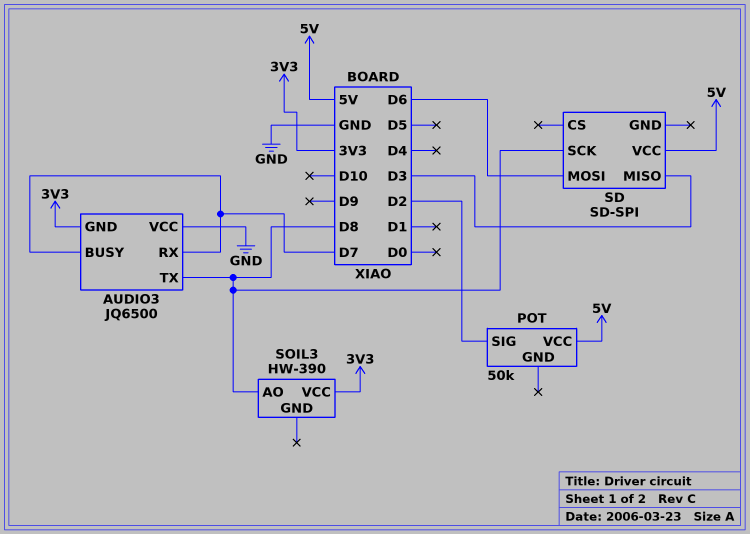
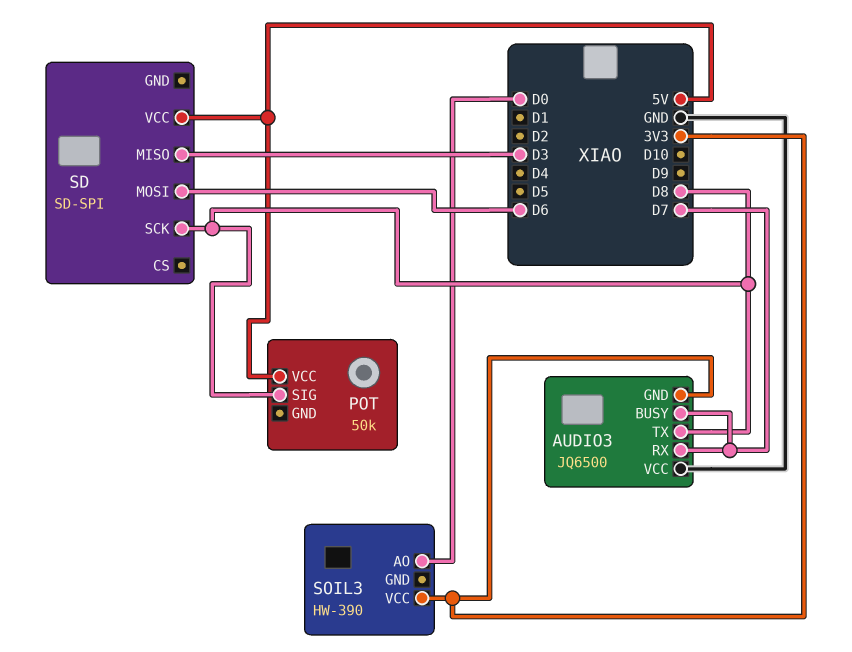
POT pin SIG: D2 -> D8
SOIL3 pin AO: D8 -> D0

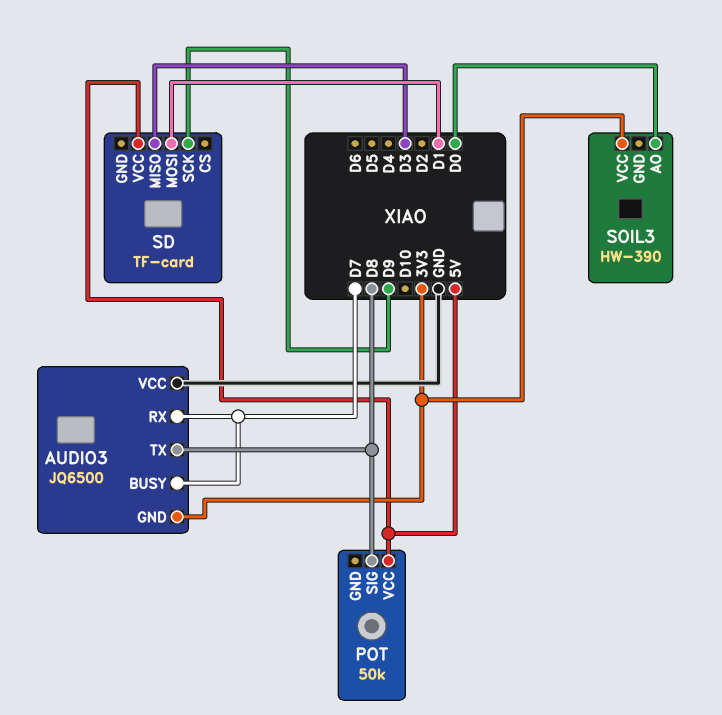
SD: SD-SPI -> TF-card
SD pin MOSI: D6 -> D1
SD pin SCK: D8 -> D9

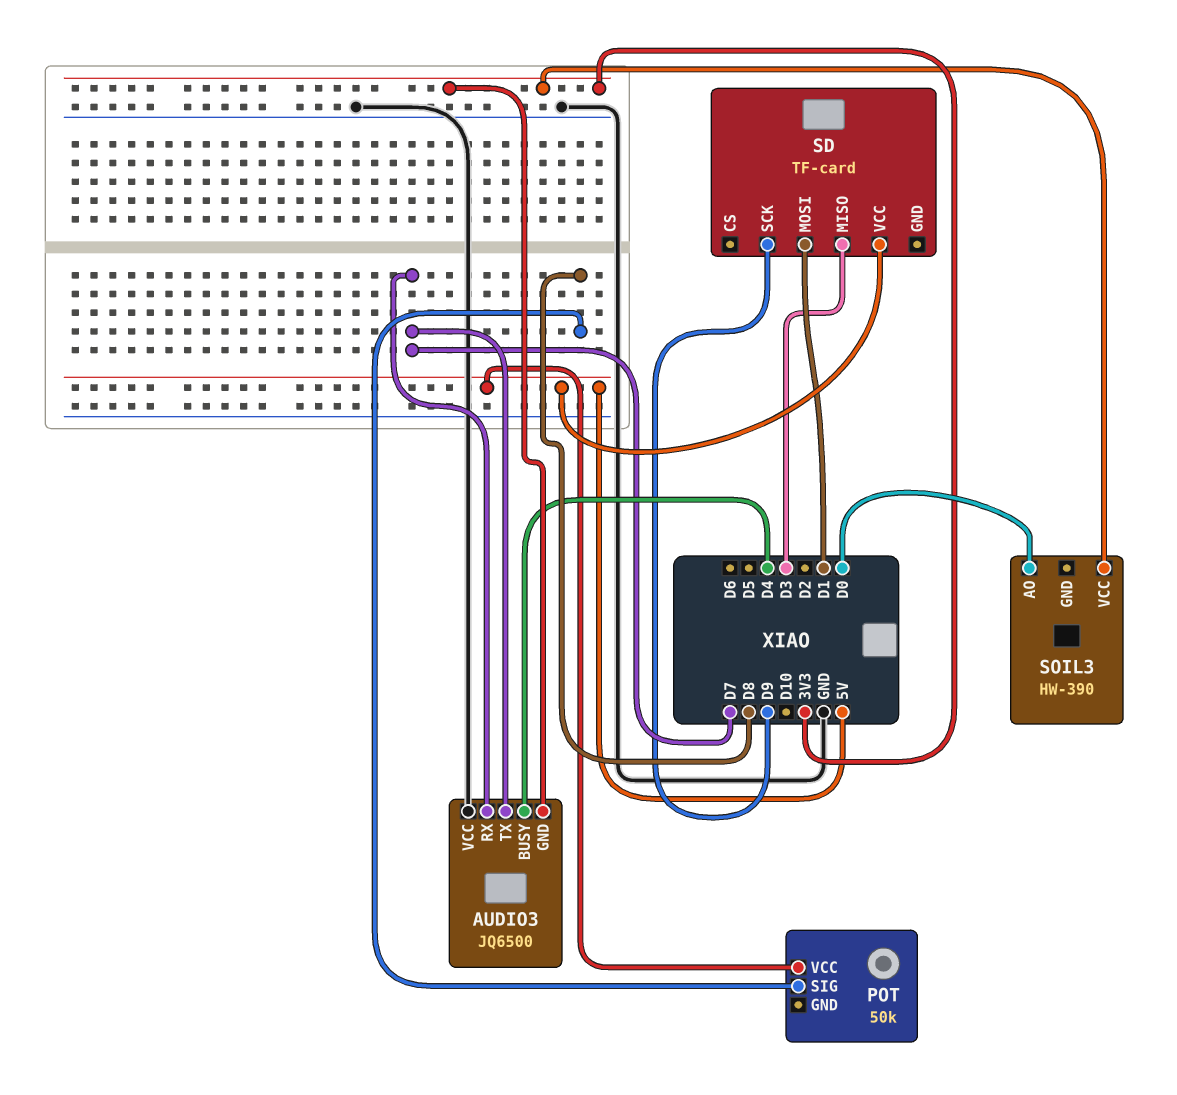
AUDIO3 pin BUSY: D7 -> D4
AUDIO3 pin TX: D8 -> D7

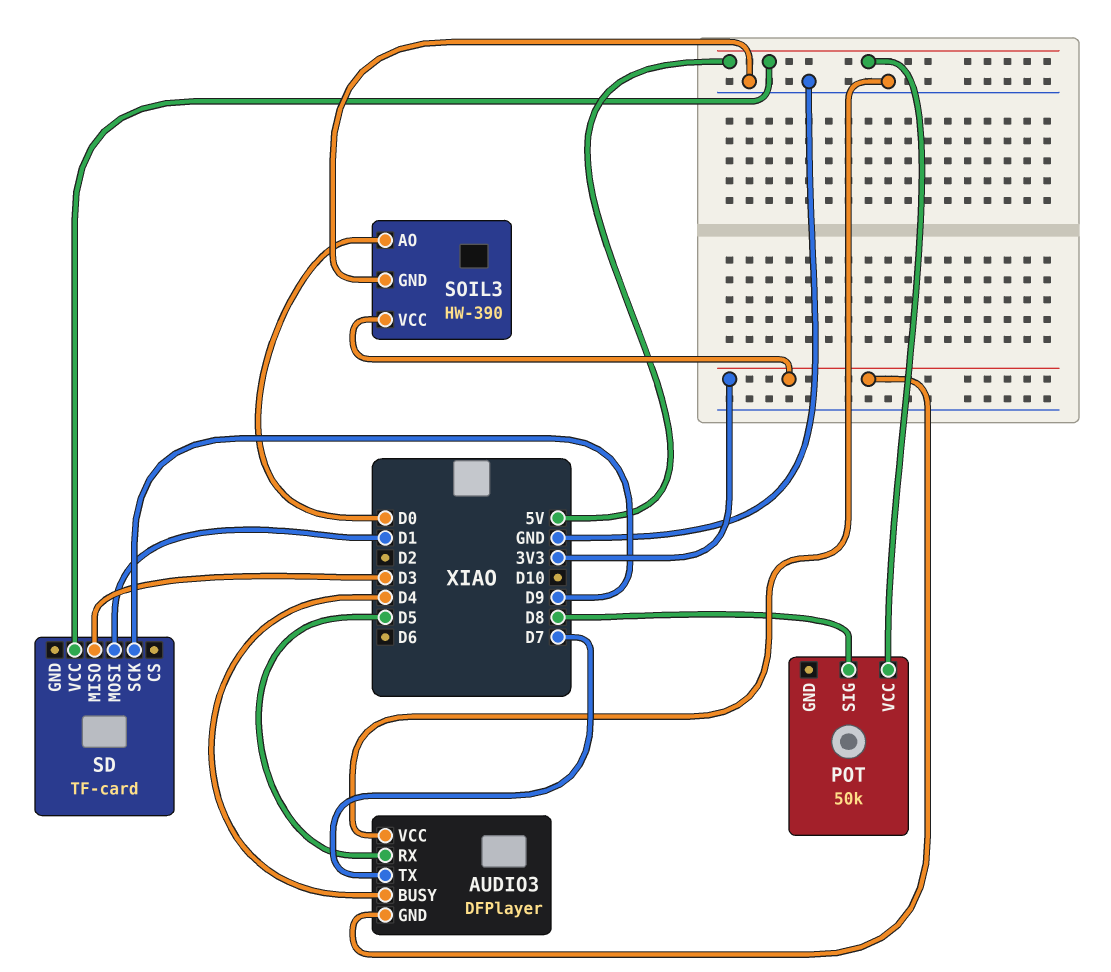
AUDIO3: JQ6500 -> DFPlayer
AUDIO3 pin RX: D7 -> D5
SOIL3 pin GND: none -> GND

